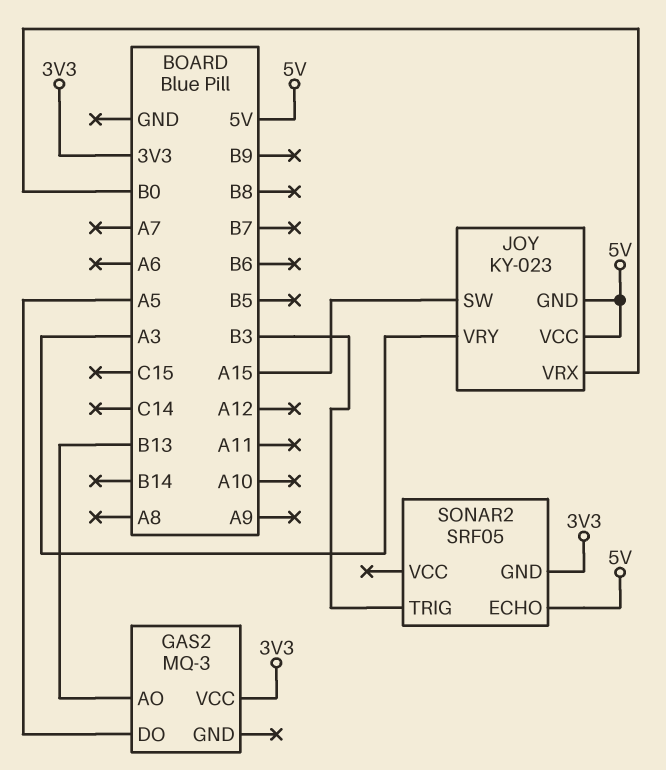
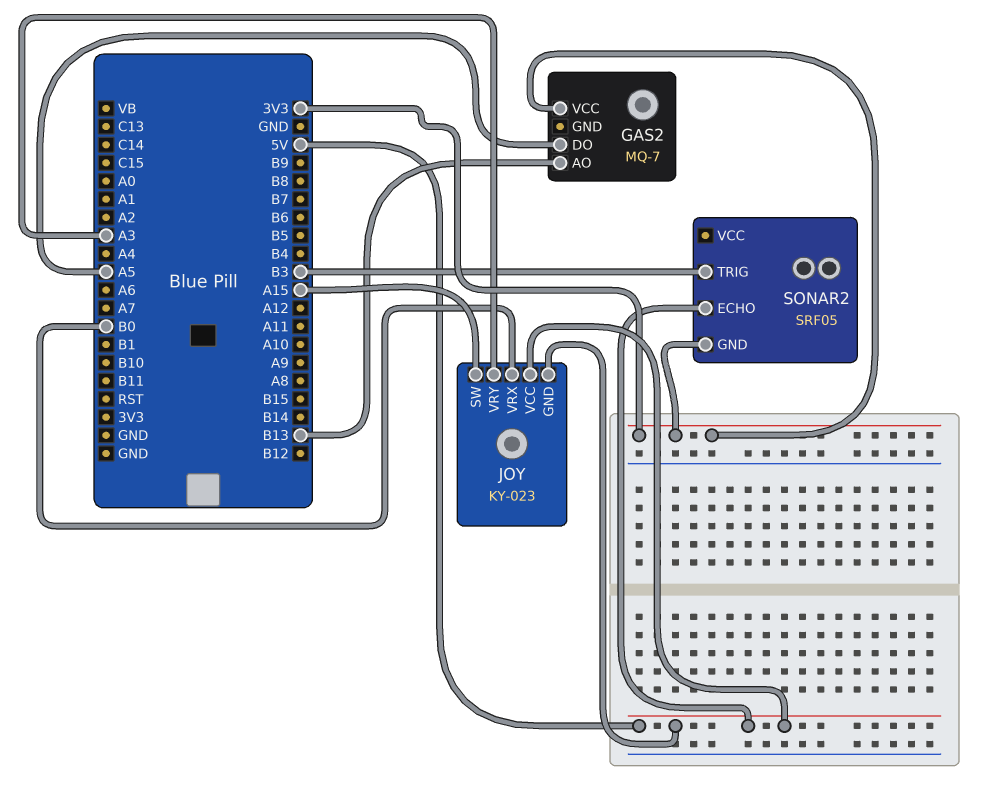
GAS2: MQ-3 -> MQ-7

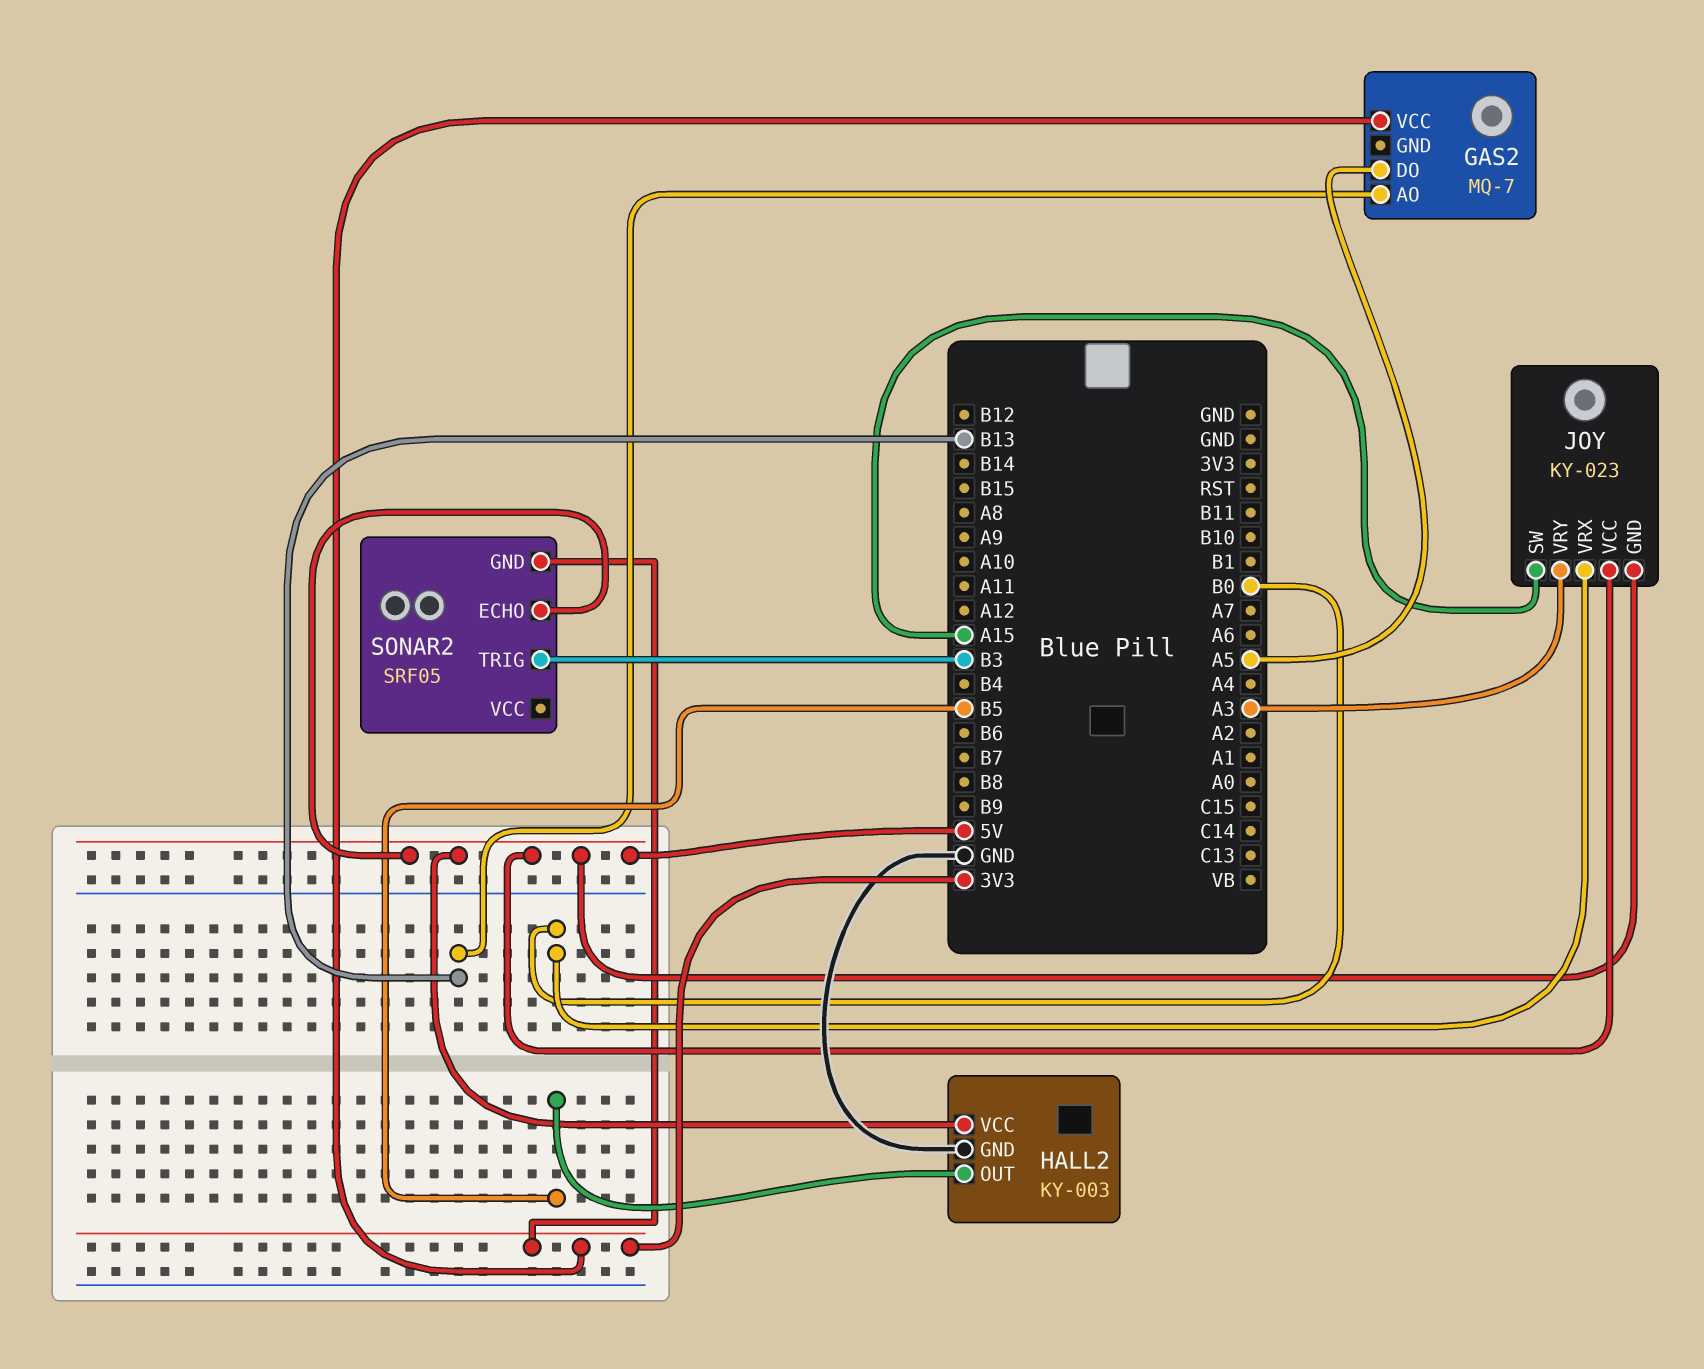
HALL2: none -> KY-003
HALL2 pin GND: none -> GND
HALL2 pin OUT: none -> B5
HALL2 pin VCC: none -> 5V

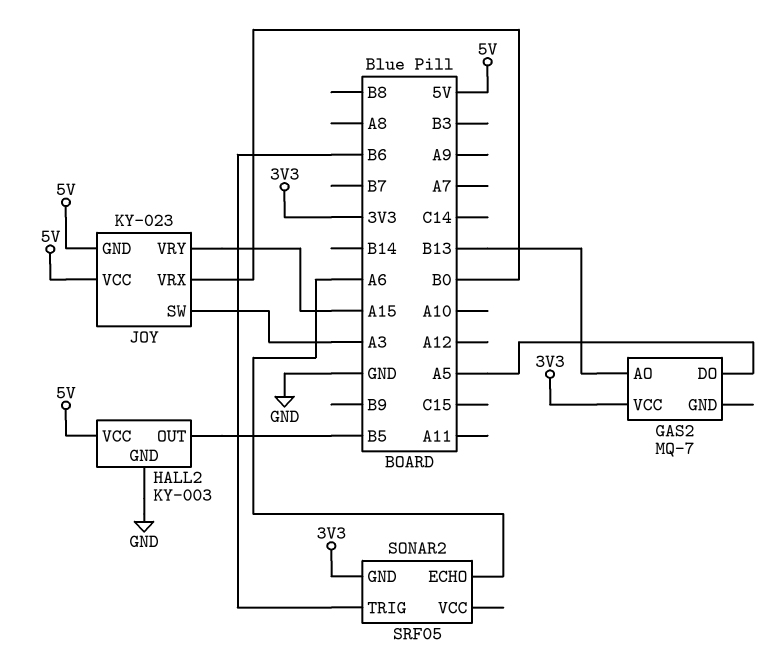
JOY pin SW: A15 -> A3
JOY pin VRY: A3 -> A15
SONAR2 pin ECHO: 5V -> A6
SONAR2 pin TRIG: B3 -> B6

